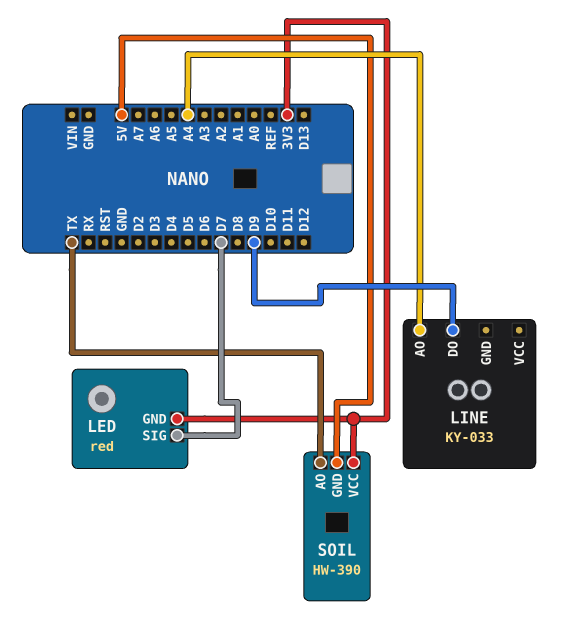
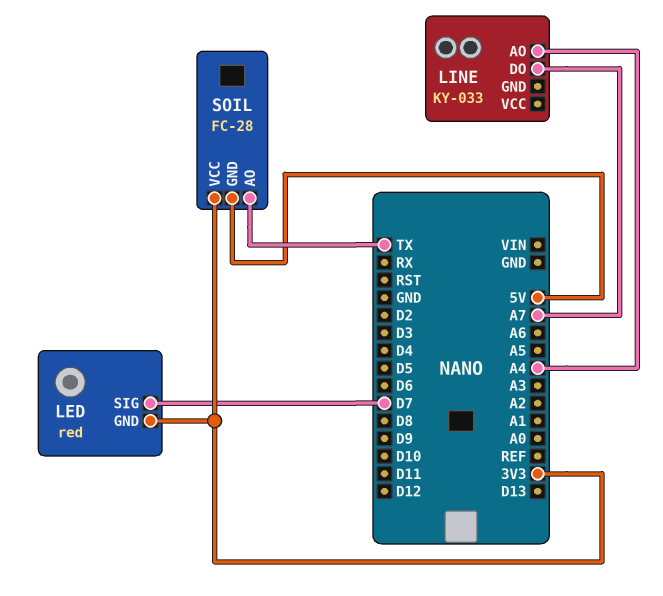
LINE pin DO: D9 -> A7
SOIL: HW-390 -> FC-28

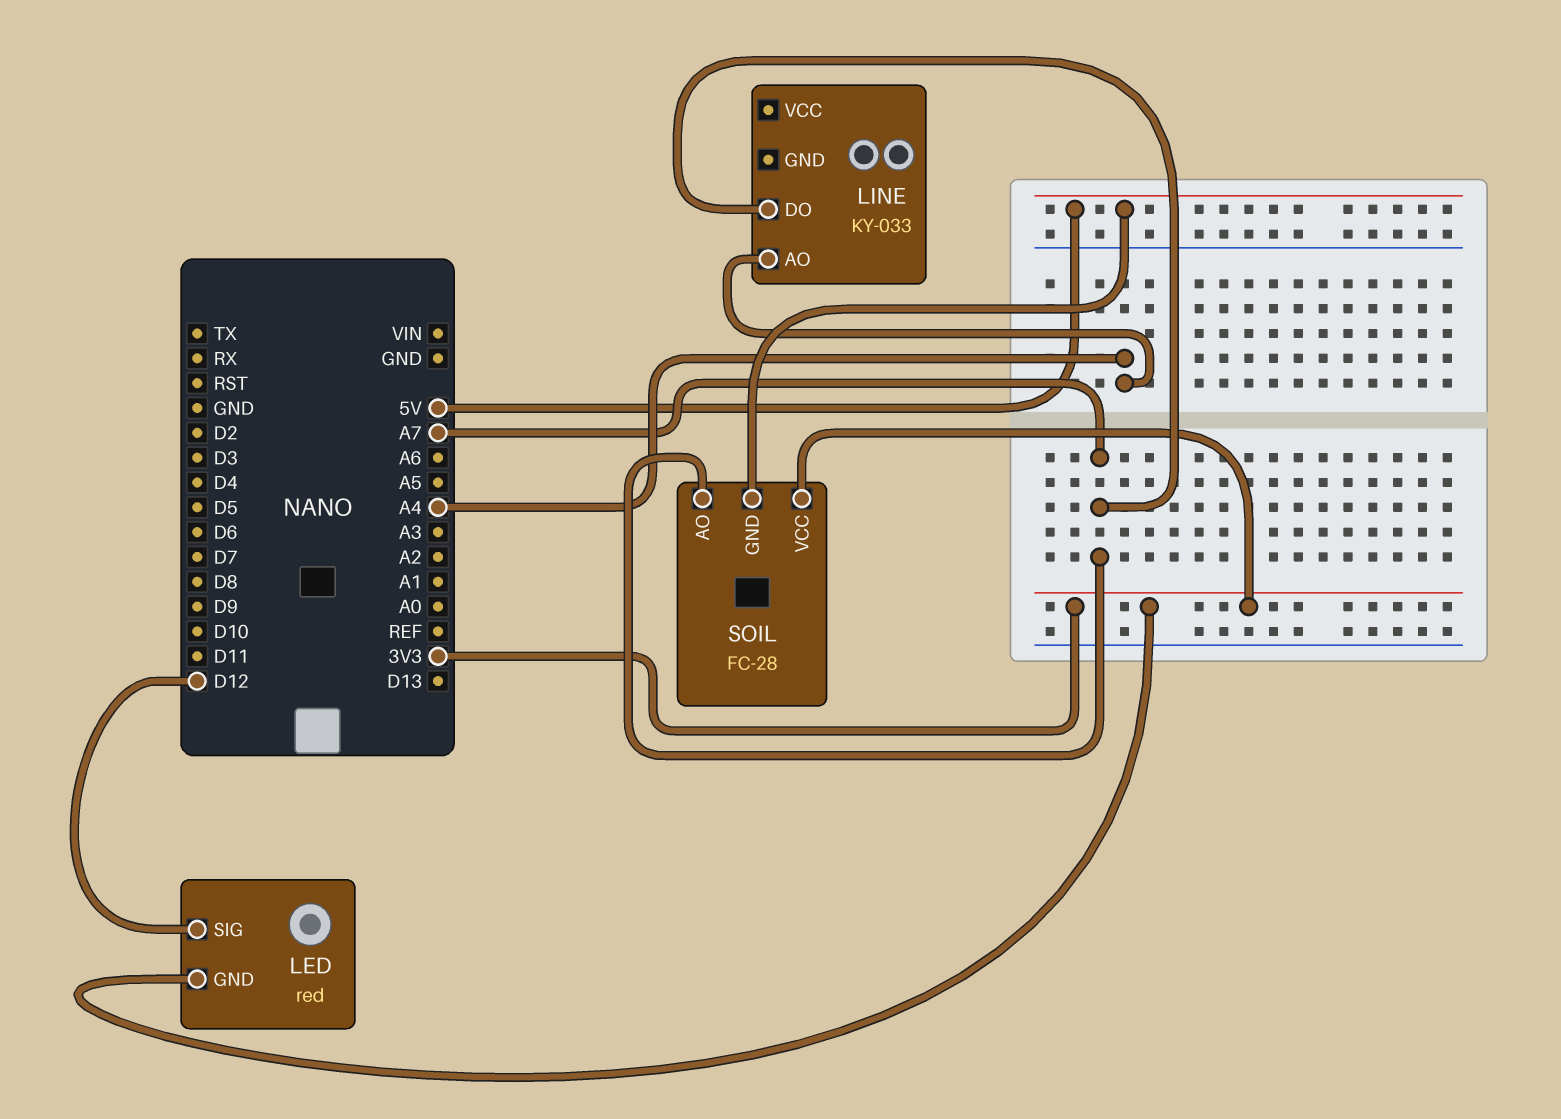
LED pin SIG: D7 -> D12
SOIL pin AO: TX -> A7

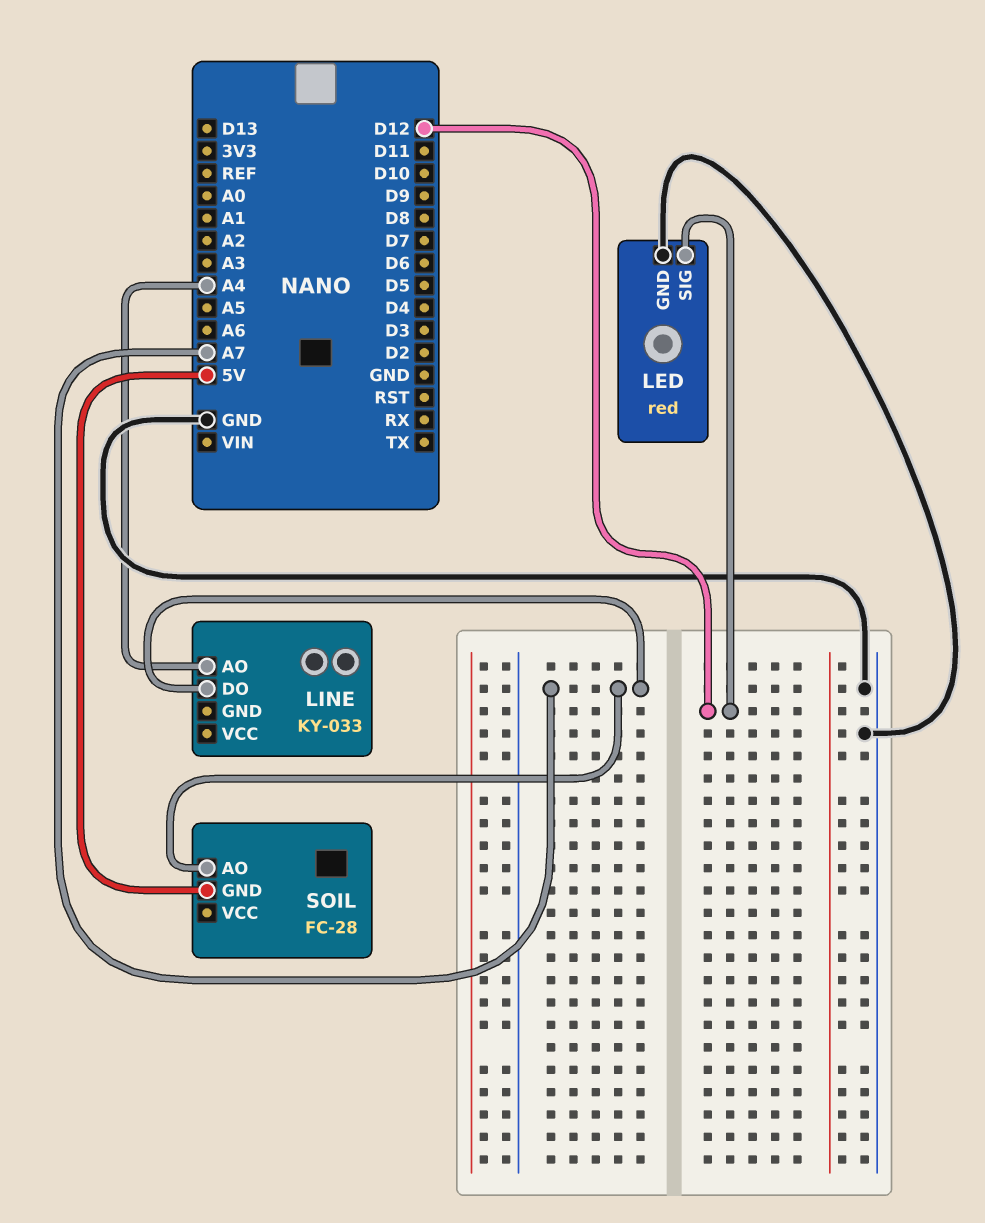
LED pin GND: 3V3 -> GND
SOIL pin VCC: 3V3 -> none

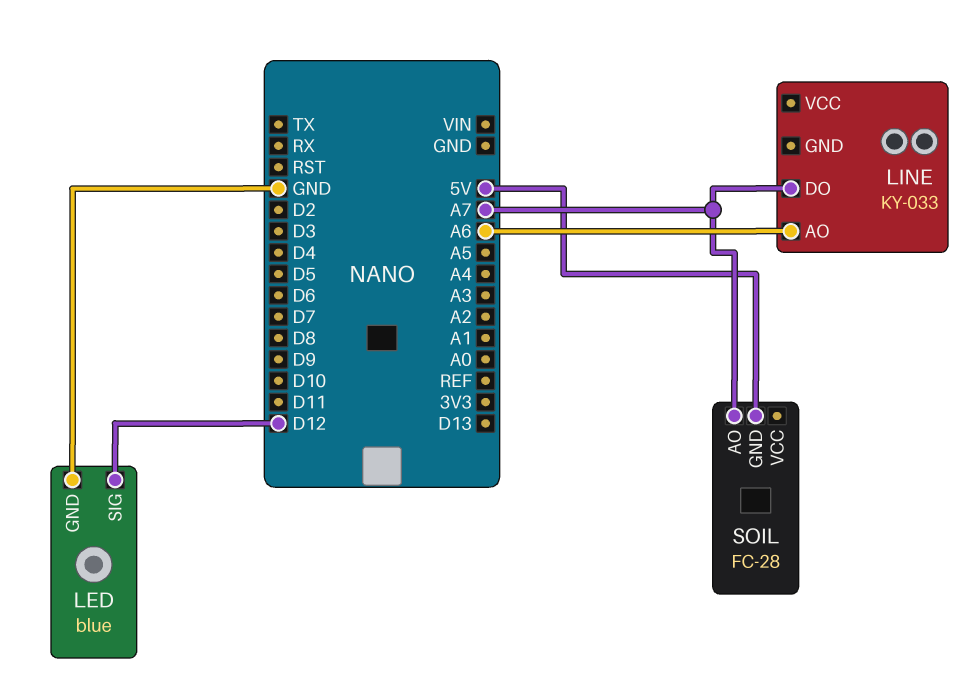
LED: red -> blue
LINE pin AO: A4 -> A6

